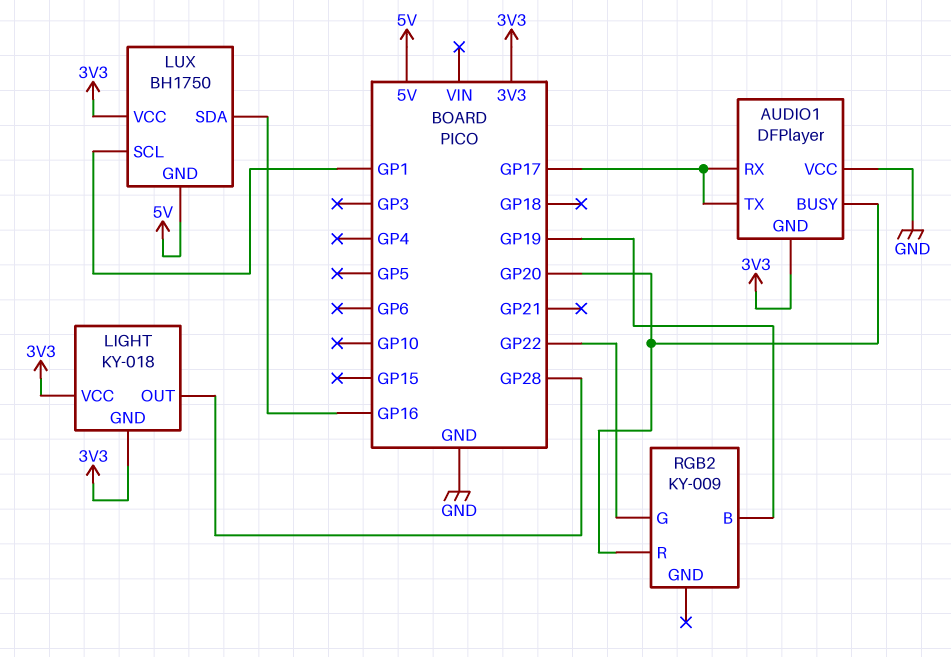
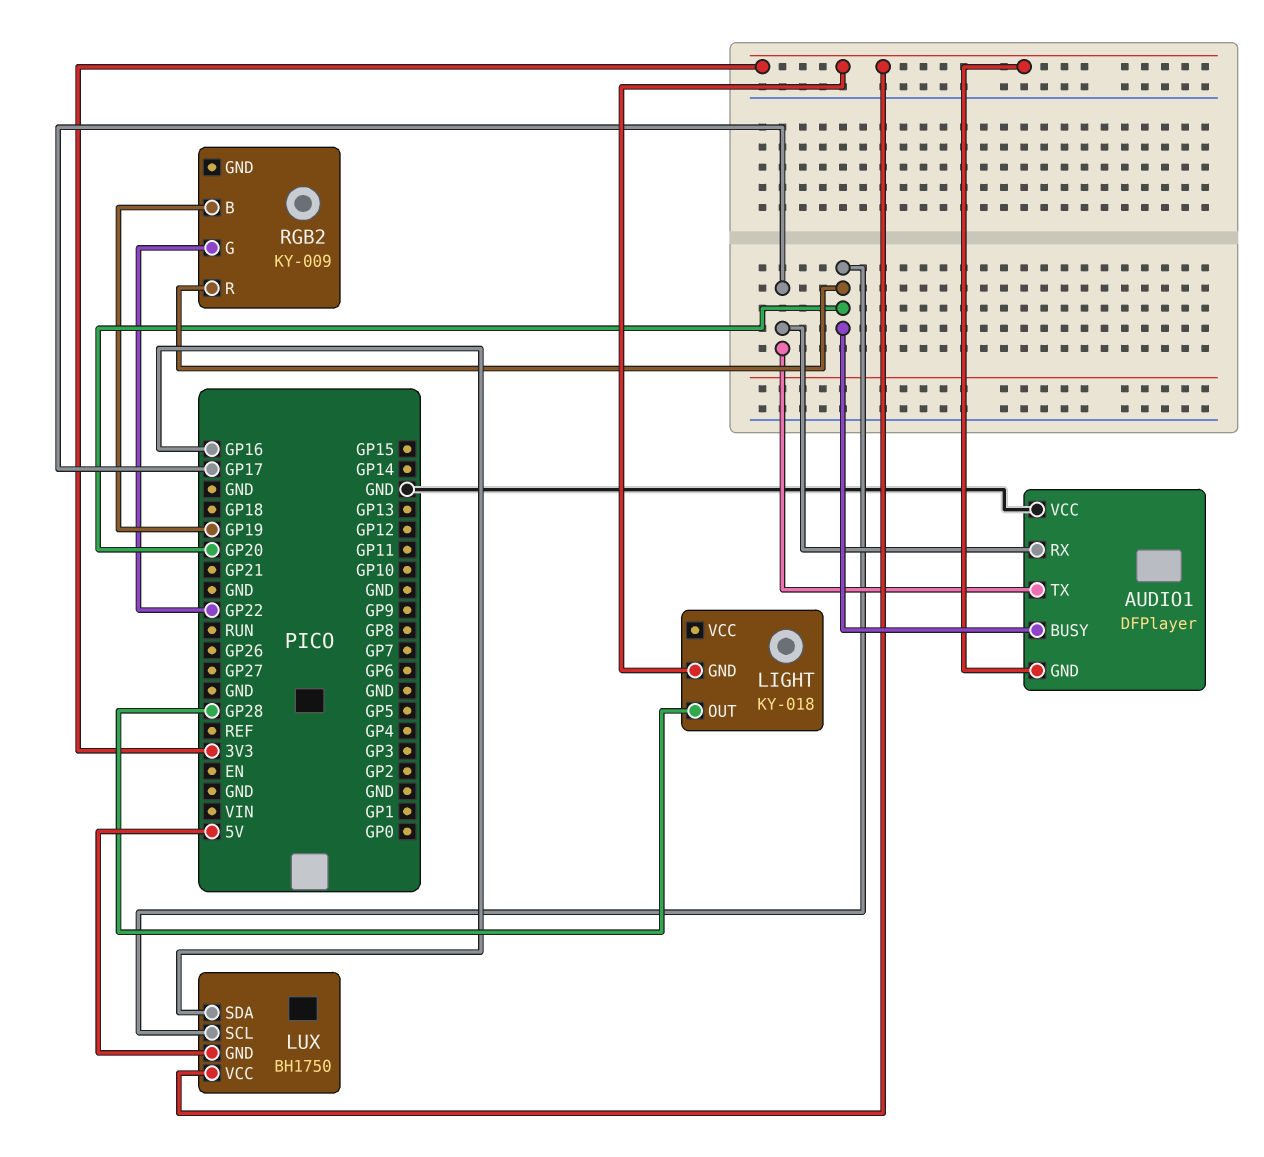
LIGHT pin VCC: 3V3 -> none
LUX pin SCL: GP1 -> GP20

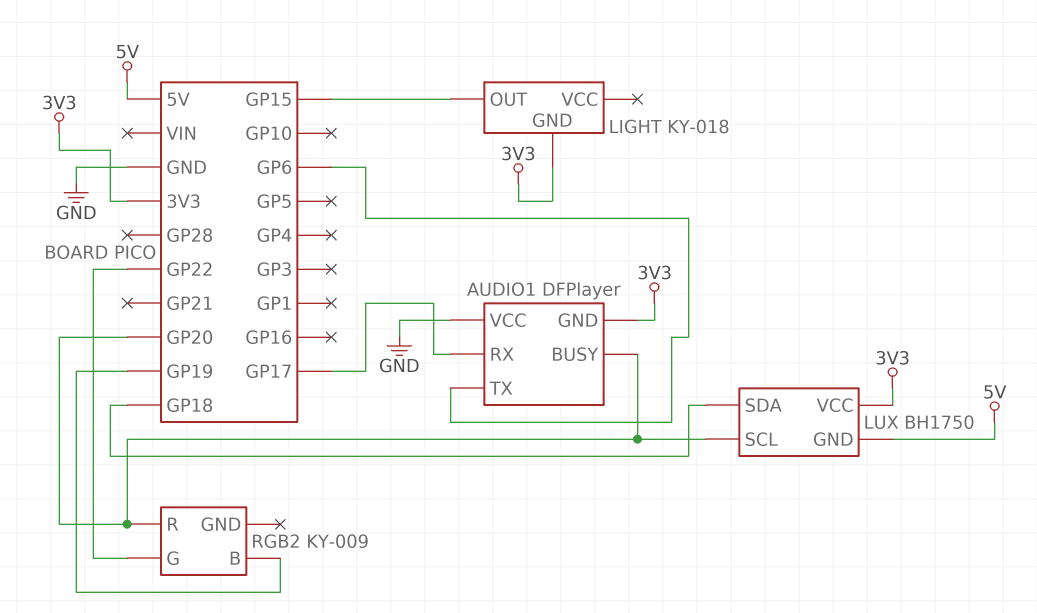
AUDIO1 pin TX: GP17 -> GP6
LIGHT pin OUT: GP28 -> GP15
LUX pin SDA: GP16 -> GP18

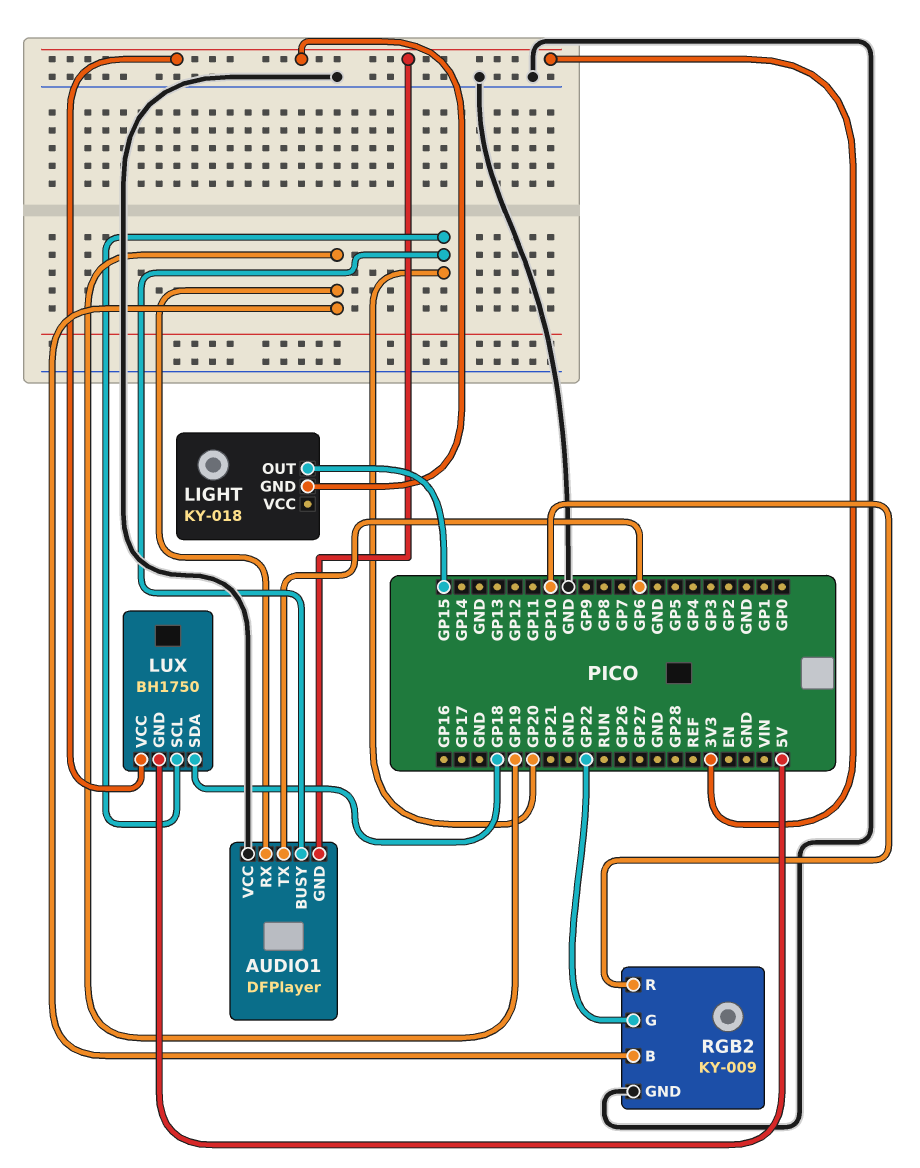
AUDIO1 pin RX: GP17 -> GP19
RGB2 pin GND: none -> GND
RGB2 pin R: GP20 -> GP10

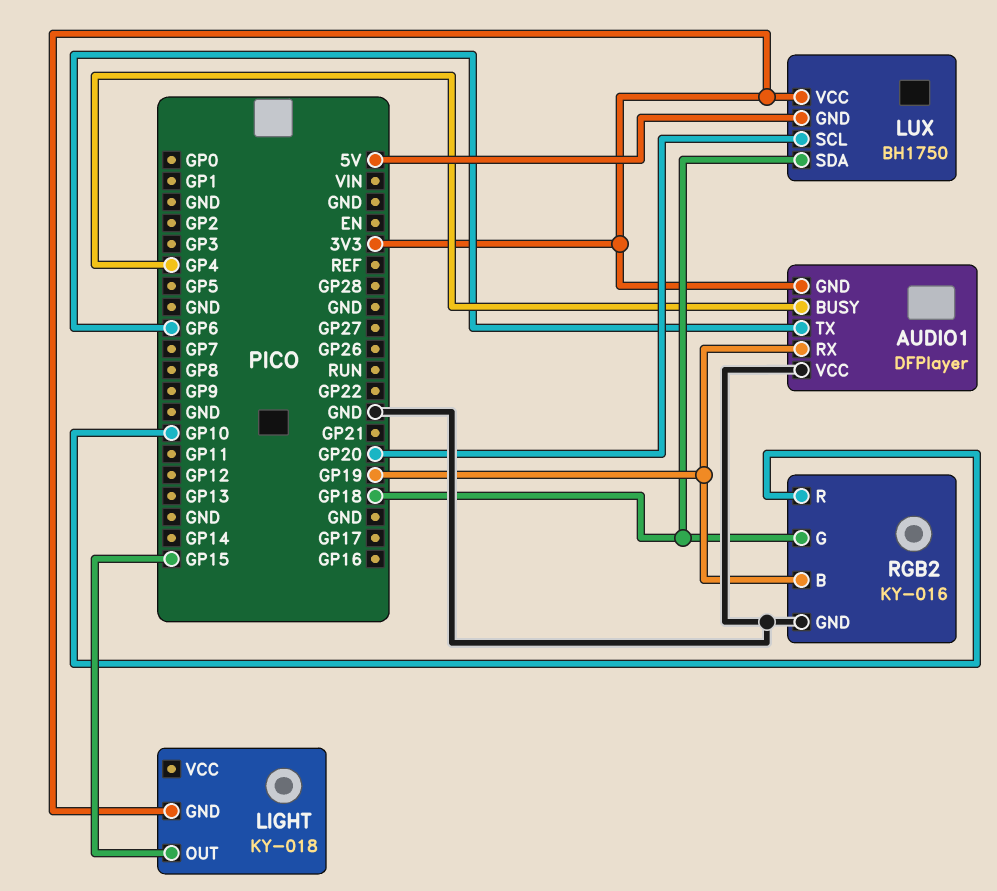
AUDIO1 pin BUSY: GP20 -> GP4
RGB2: KY-009 -> KY-016
RGB2 pin G: GP22 -> GP18

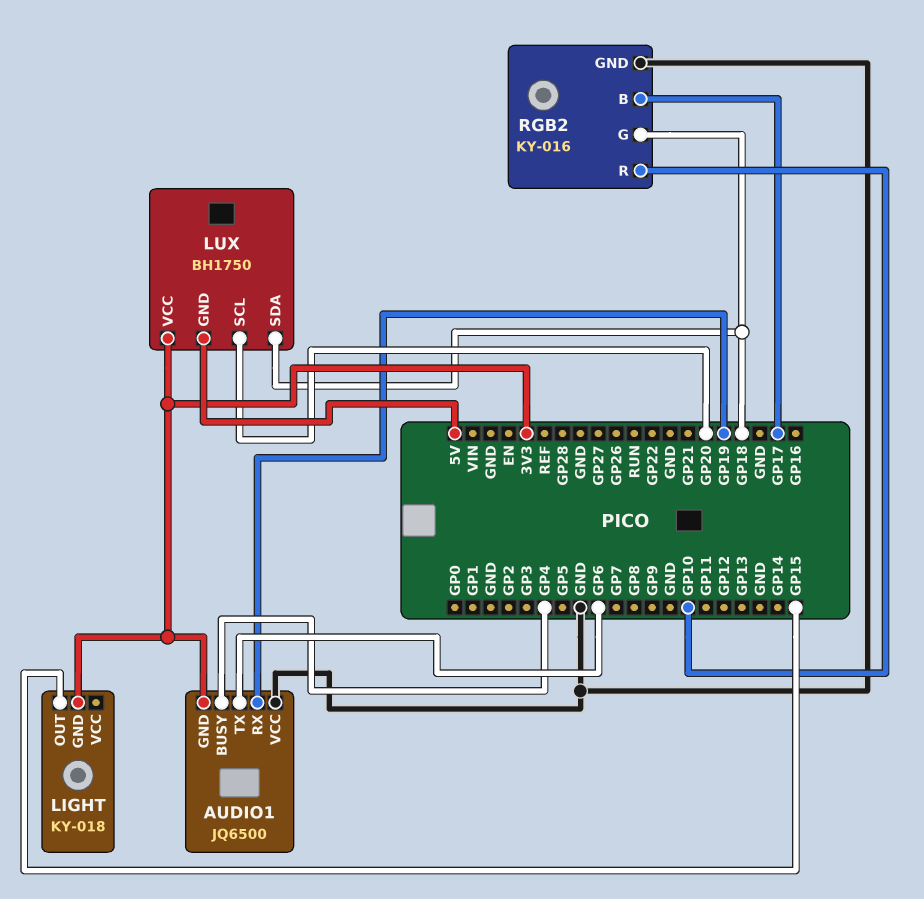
AUDIO1: DFPlayer -> JQ6500
RGB2 pin B: GP19 -> GP17

